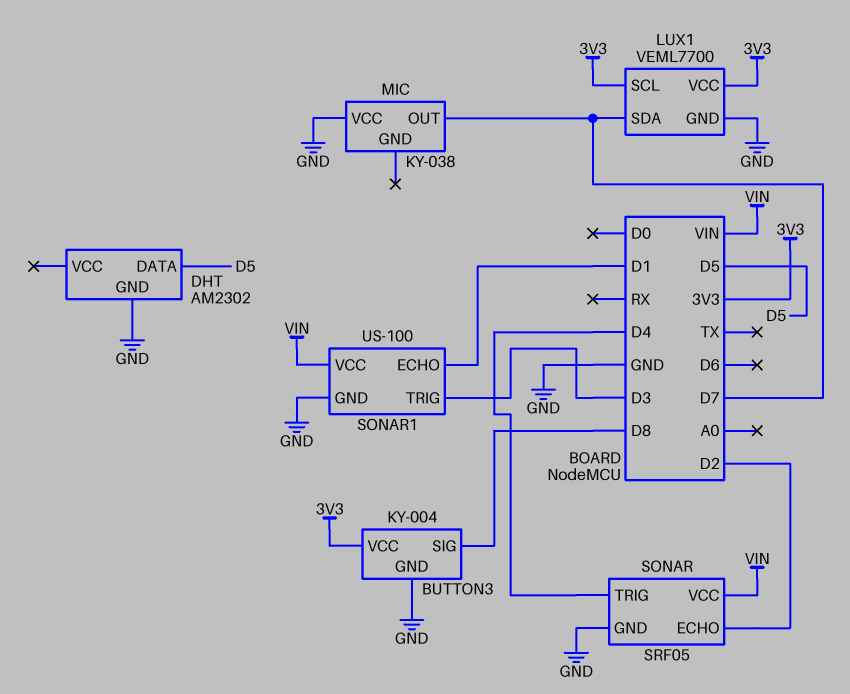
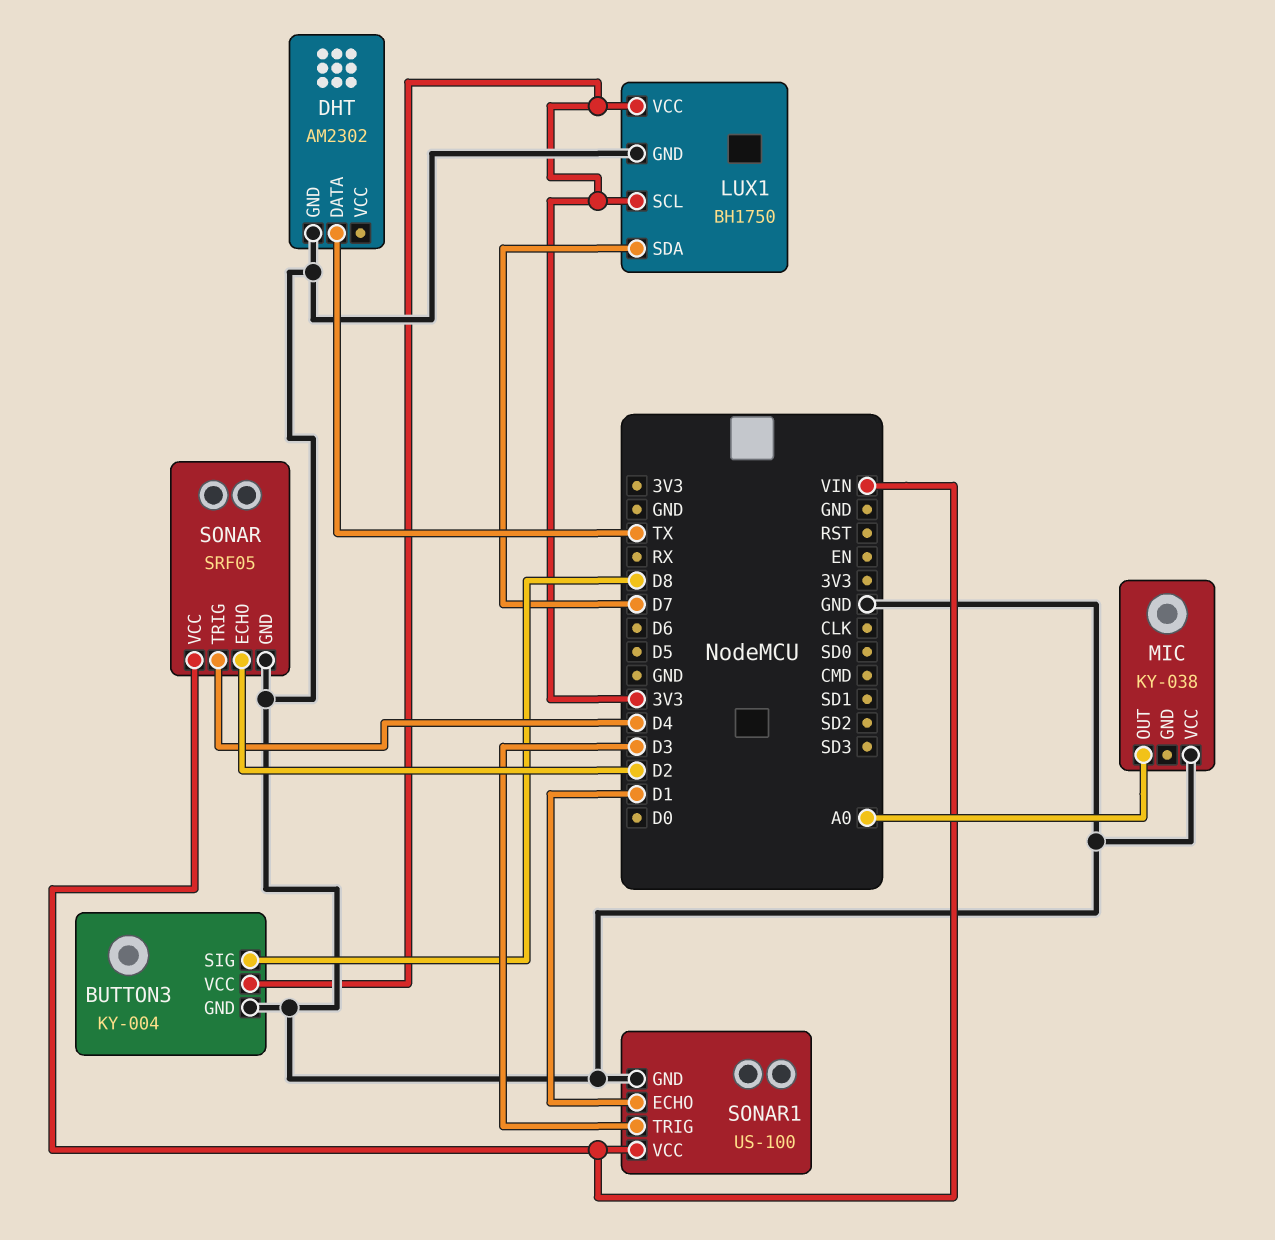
DHT pin DATA: D5 -> TX
LUX1: VEML7700 -> BH1750
MIC pin OUT: D7 -> A0

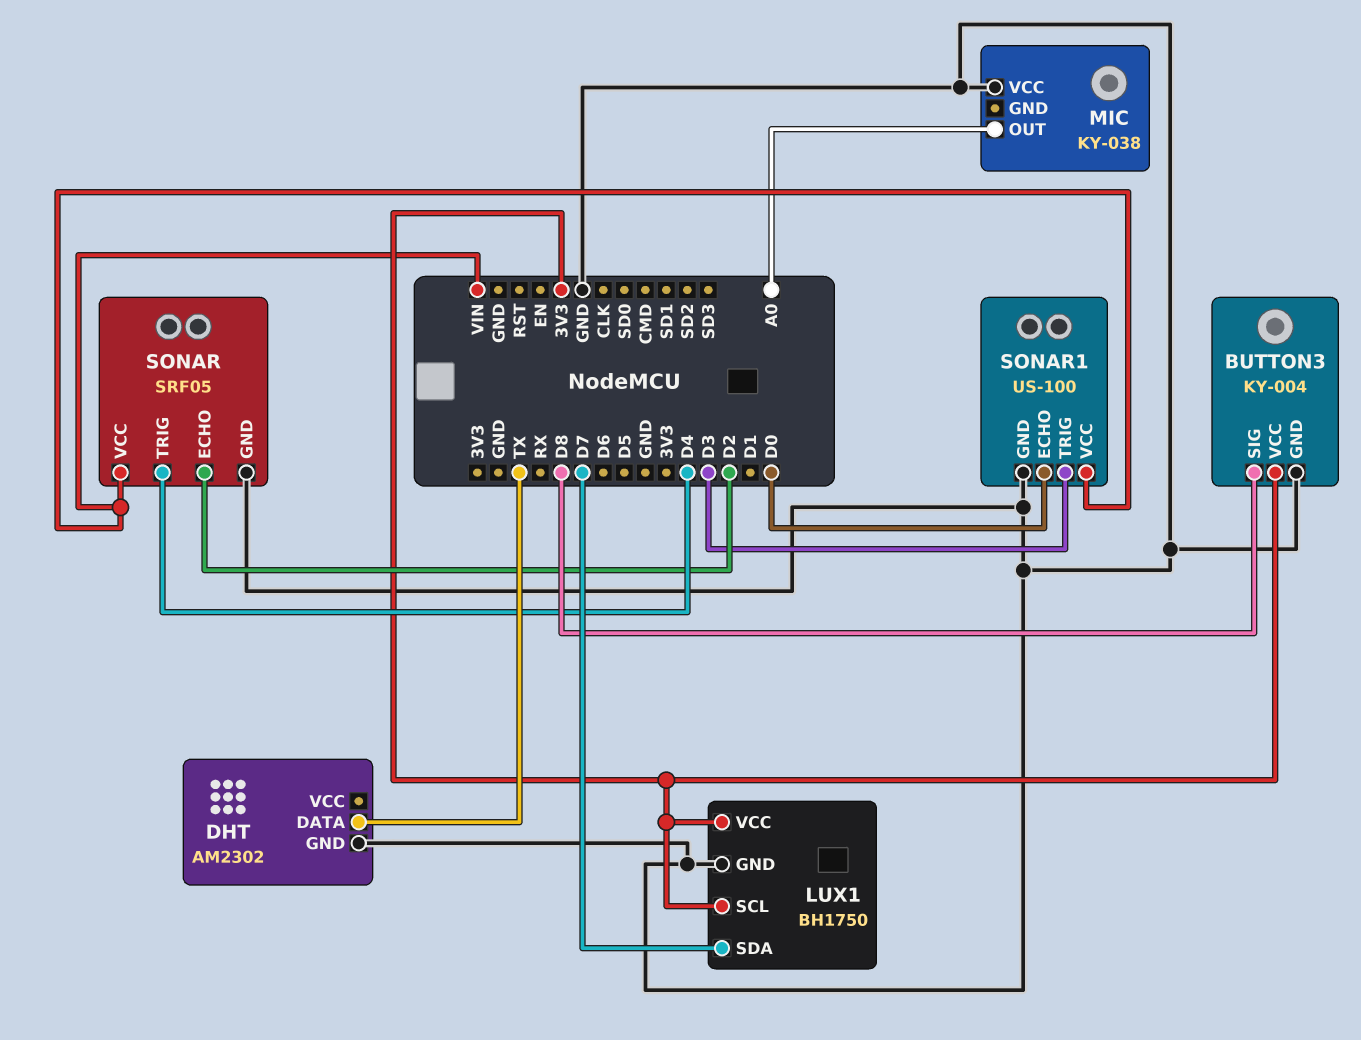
SONAR1 pin ECHO: D1 -> D0

